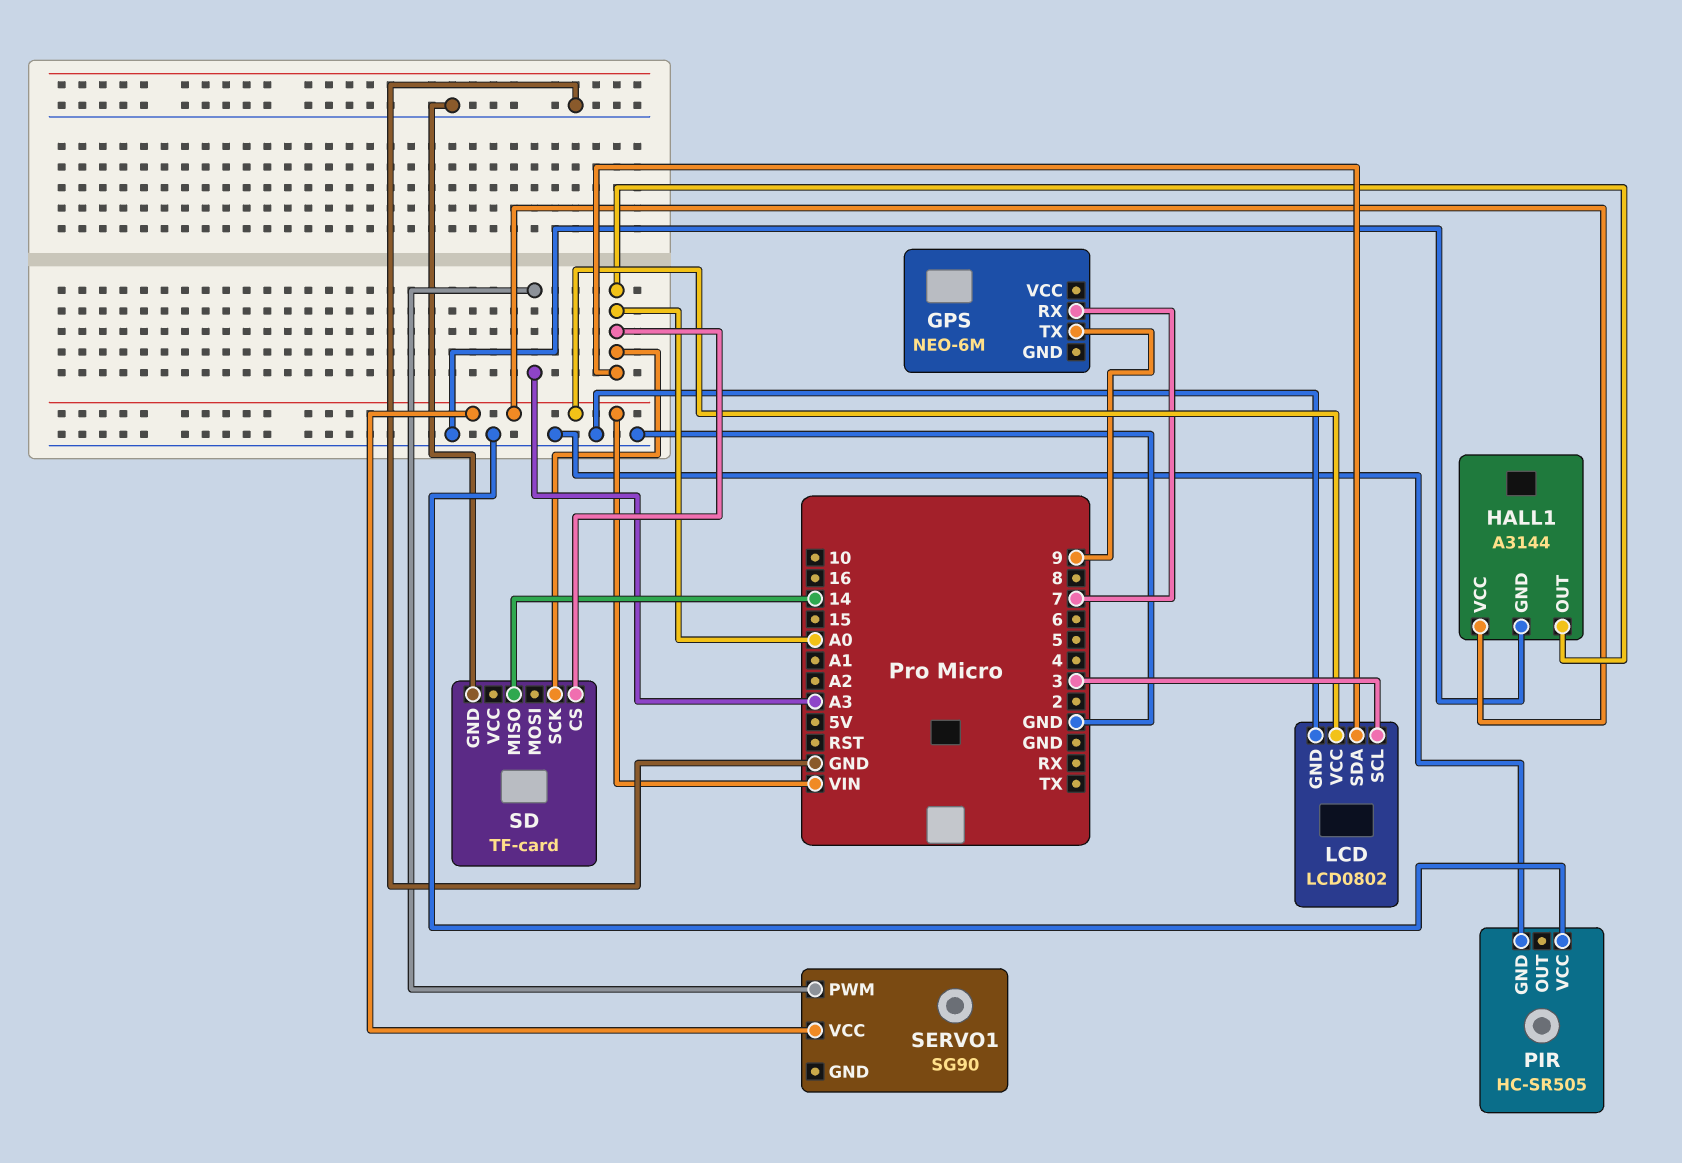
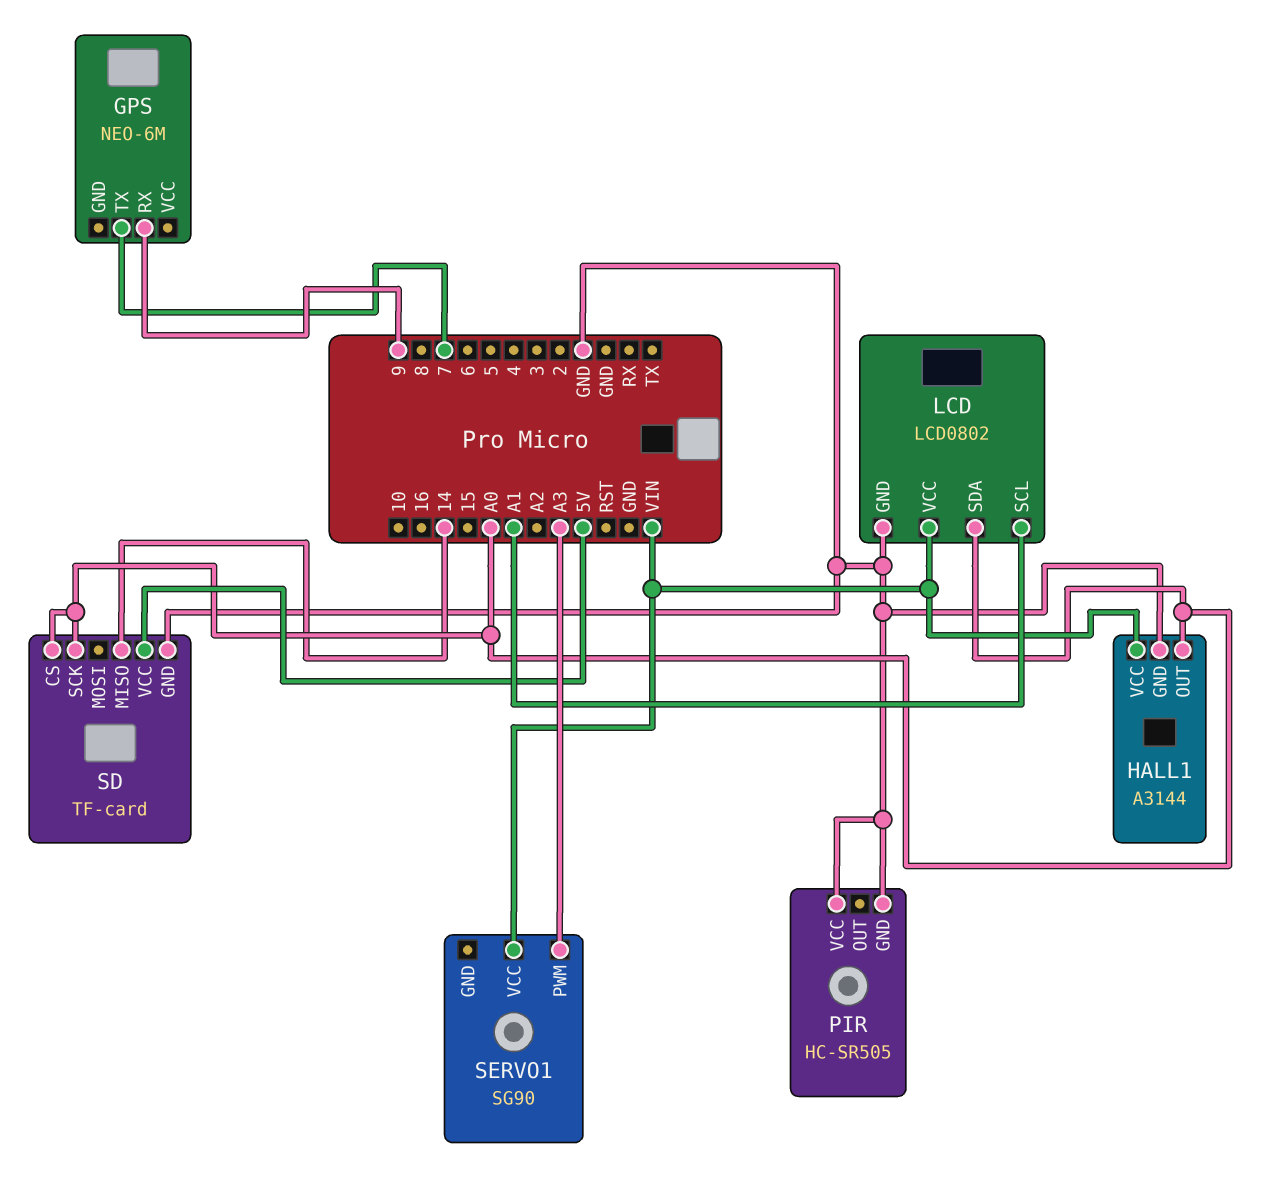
GPS pin RX: 7 -> 9
GPS pin TX: 9 -> 7
LCD pin SCL: 3 -> A1
SD pin VCC: none -> 5V

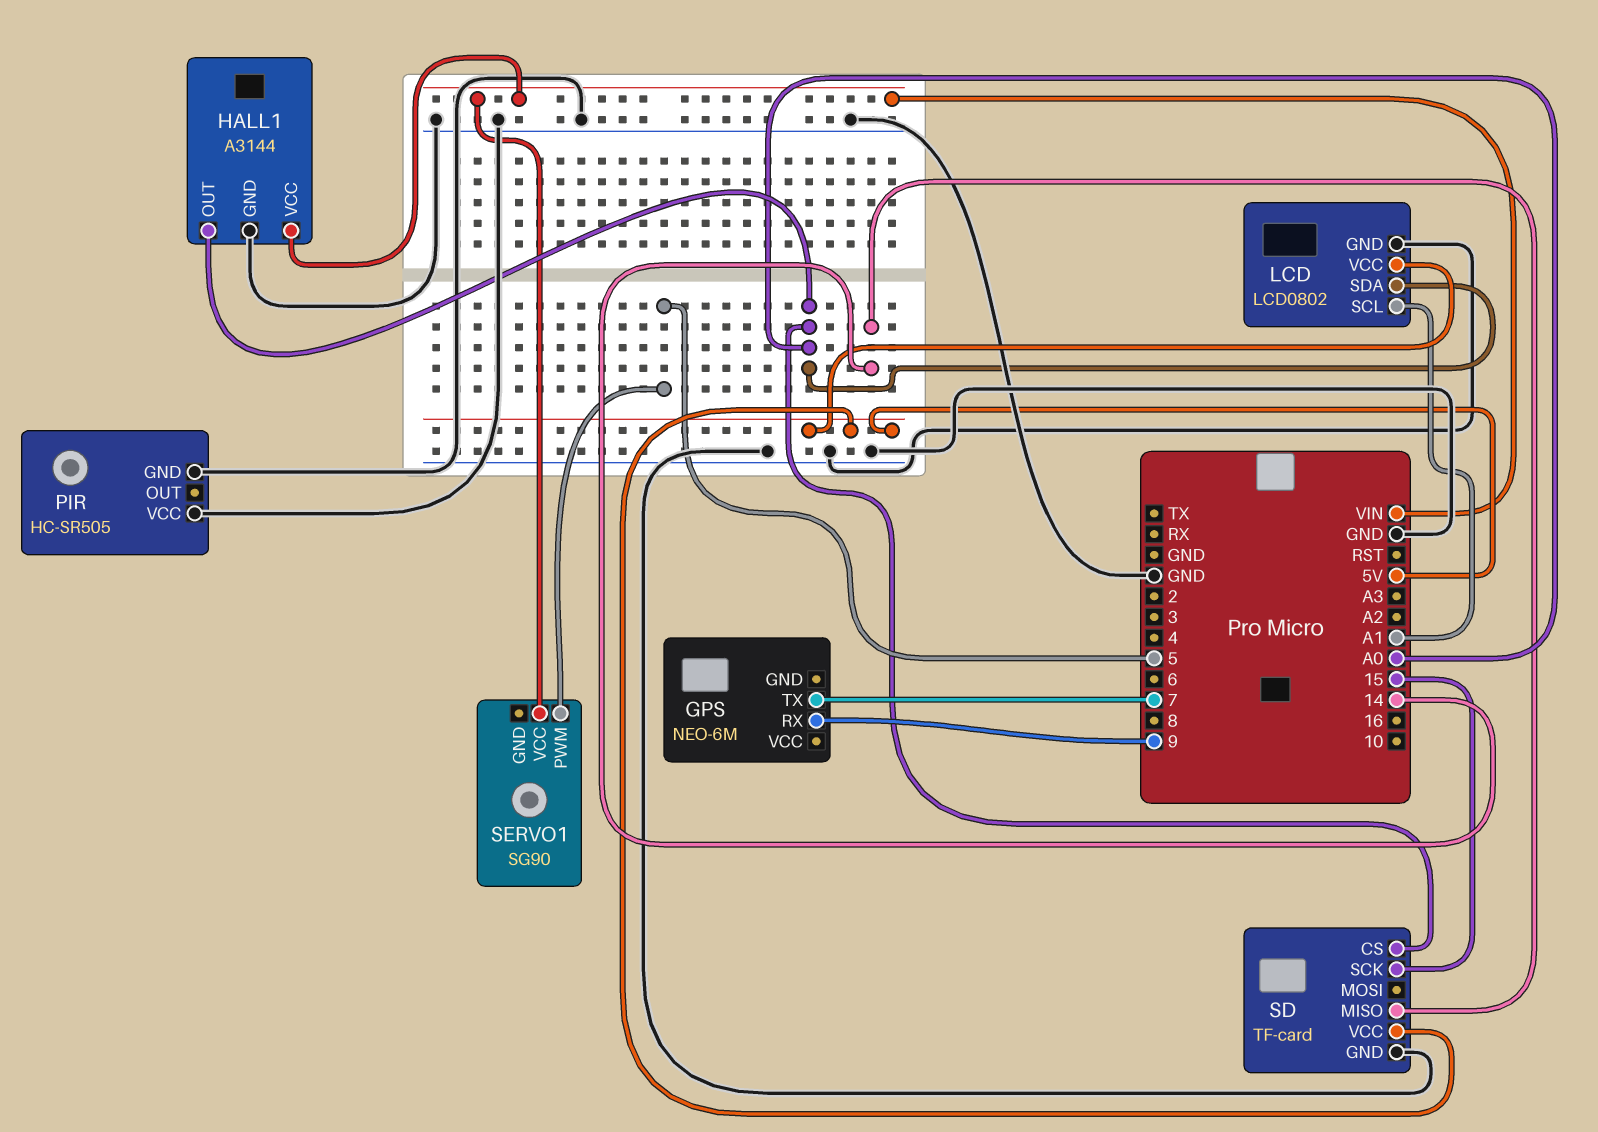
LCD pin VCC: VIN -> 5V
SD pin SCK: A0 -> 15
SERVO1 pin PWM: A3 -> 5

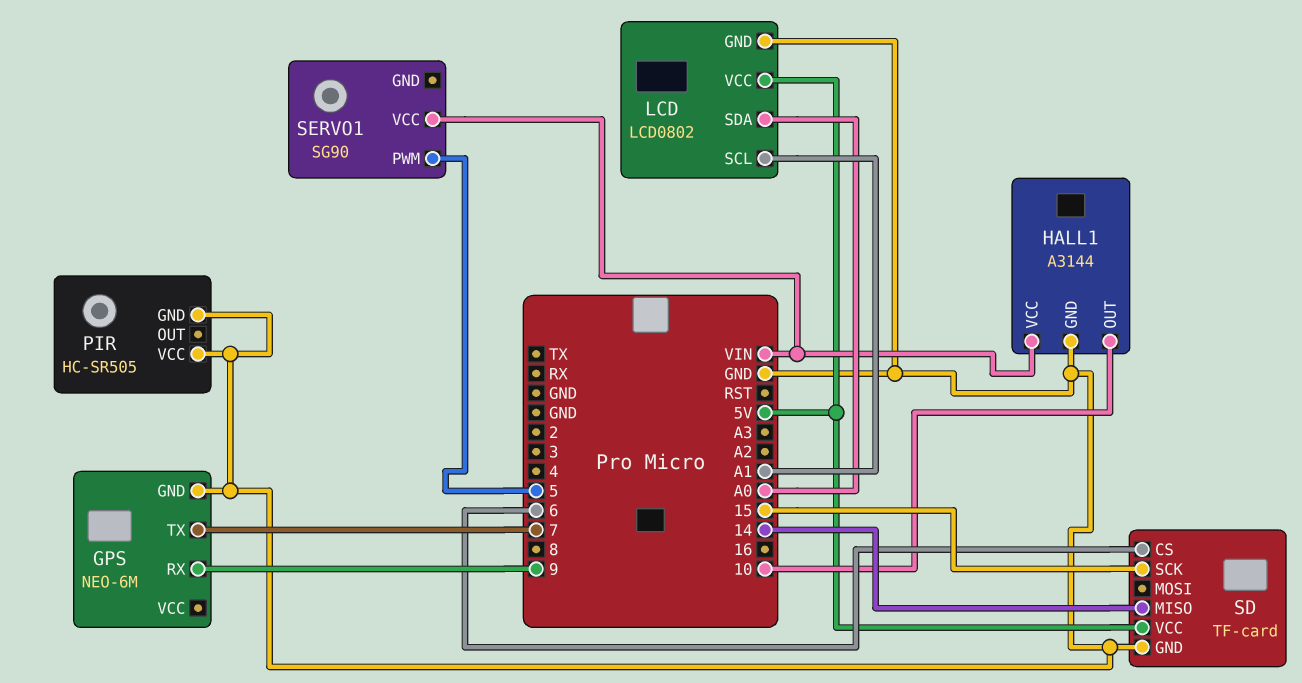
GPS pin GND: none -> GND
HALL1 pin OUT: A0 -> 10
SD pin CS: A0 -> 6

